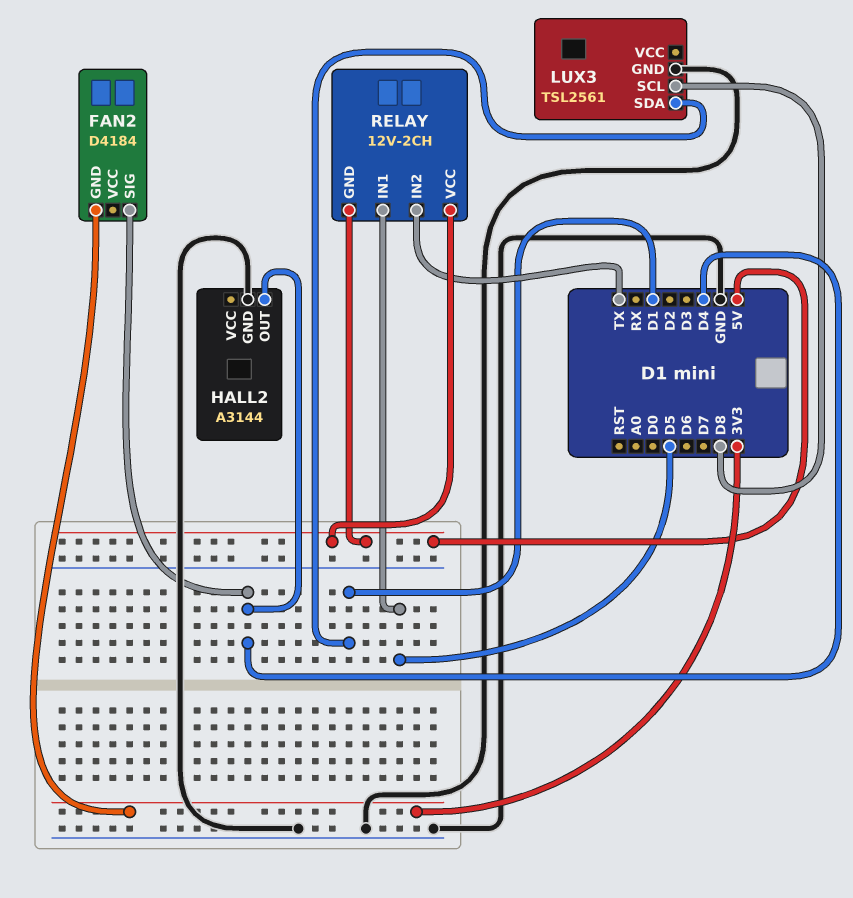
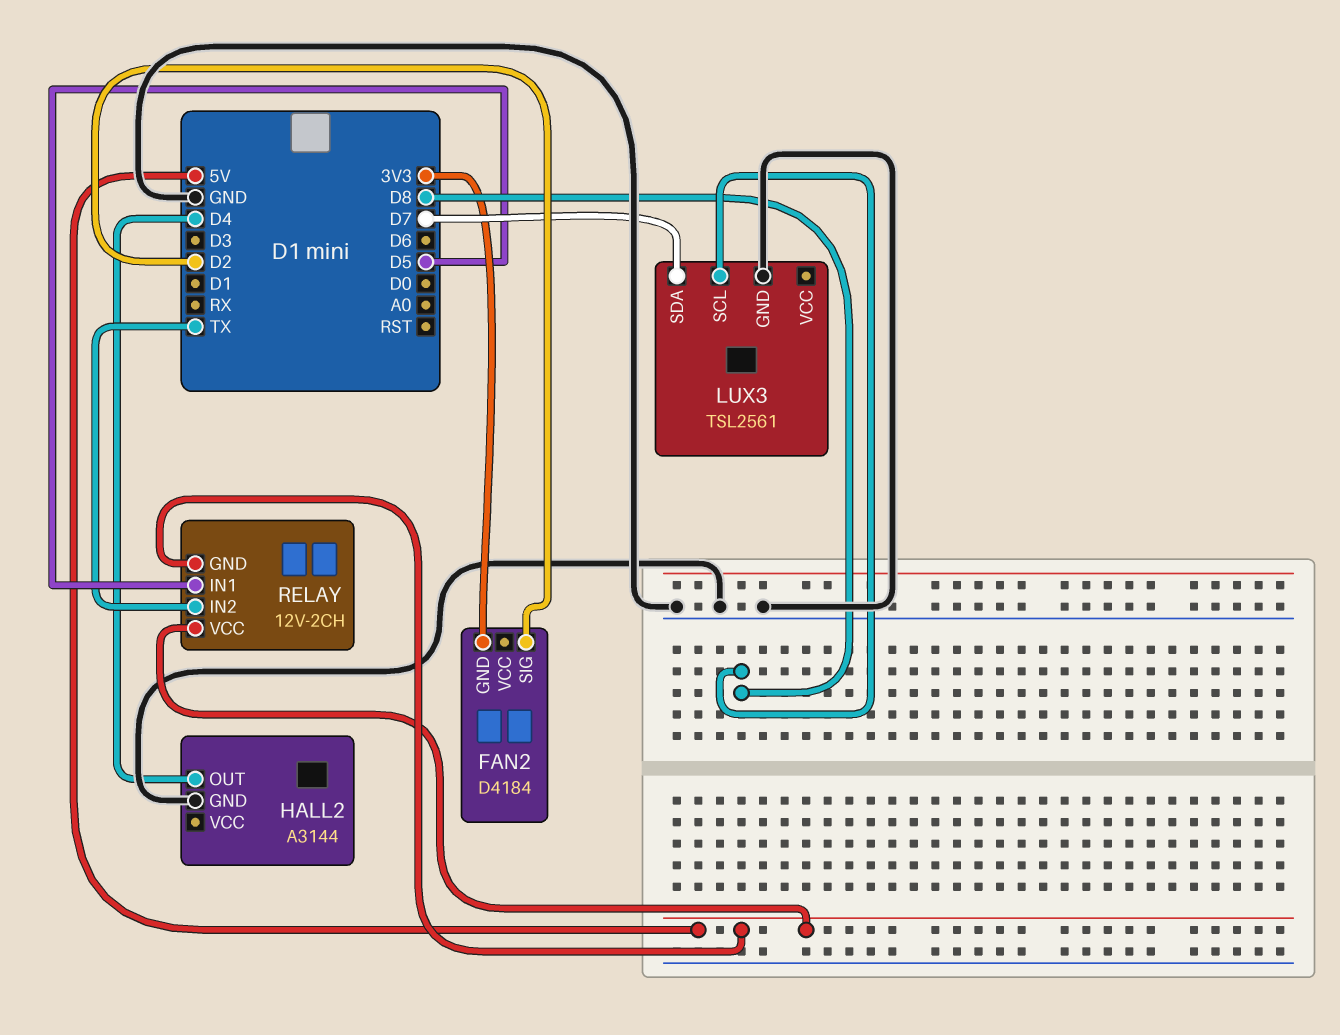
FAN2 pin SIG: D4 -> D2
LUX3 pin SDA: D1 -> D7

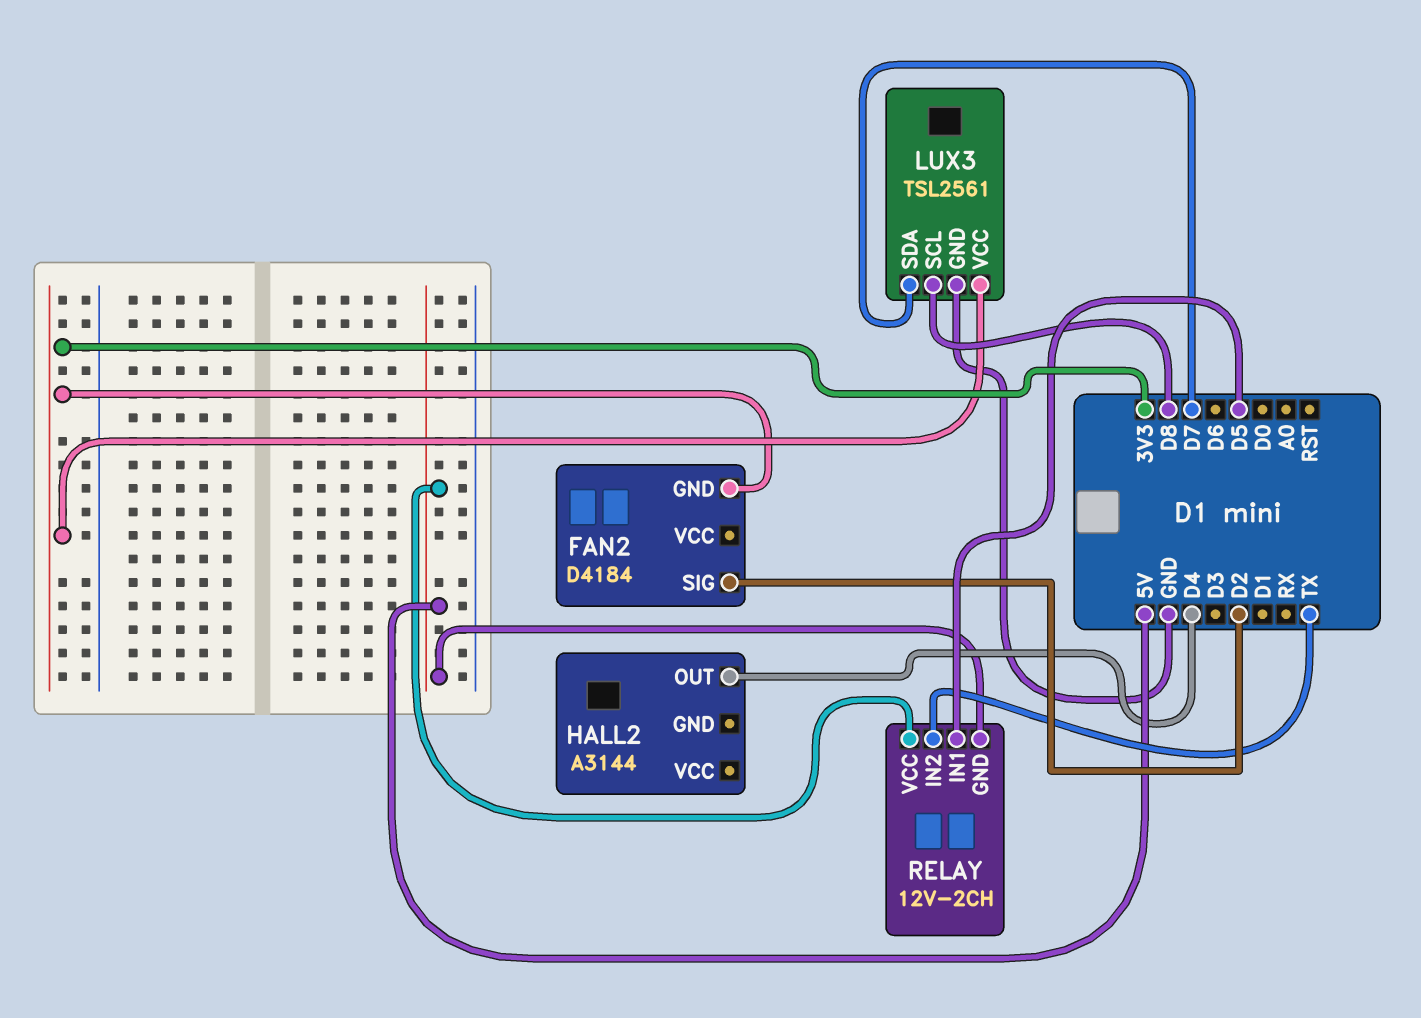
HALL2 pin GND: GND -> none
LUX3 pin VCC: none -> 3V3

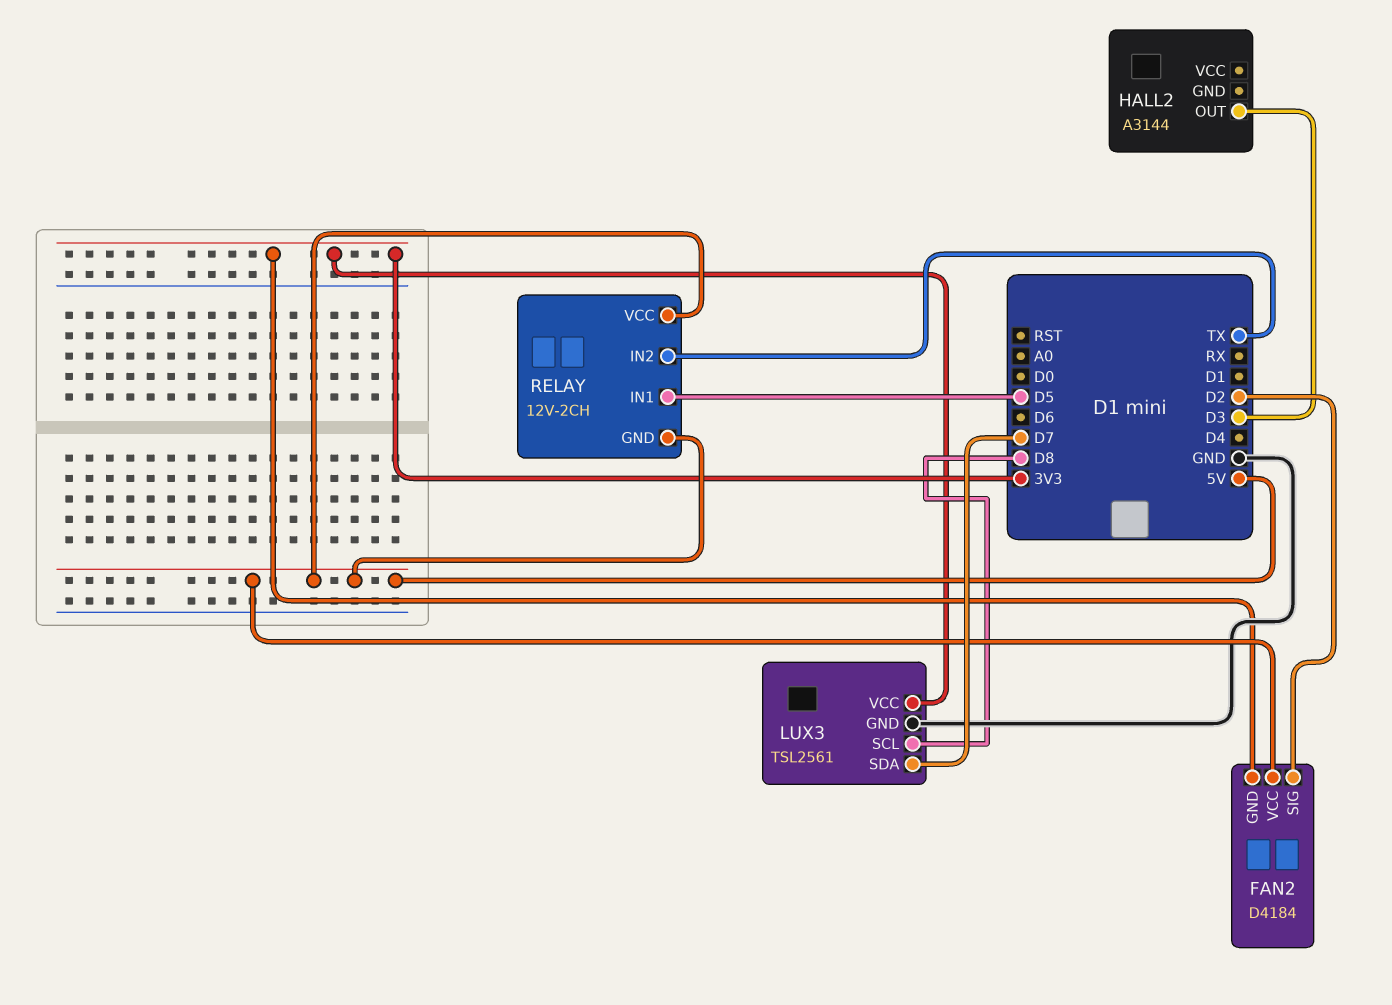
FAN2 pin VCC: none -> 5V
HALL2 pin OUT: D4 -> D3

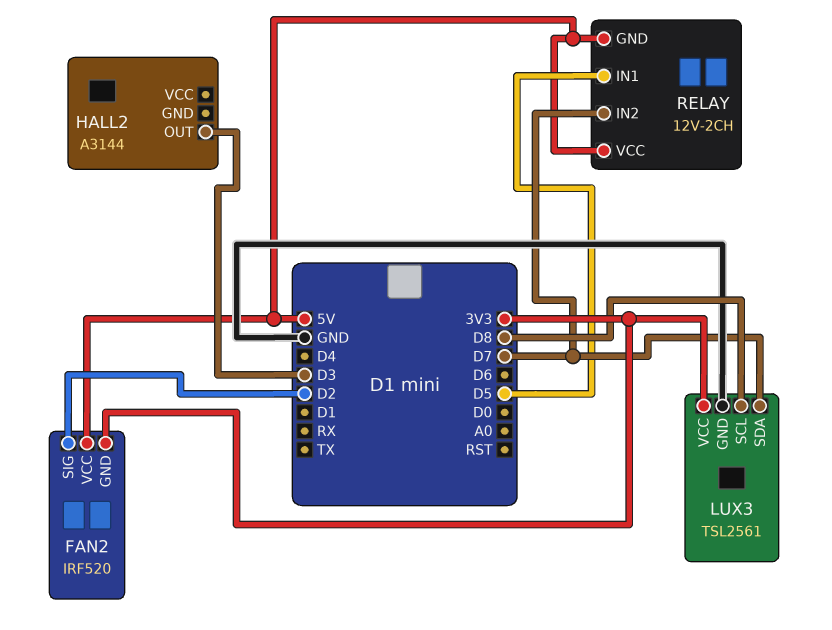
FAN2: D4184 -> IRF520
RELAY pin IN2: TX -> D7

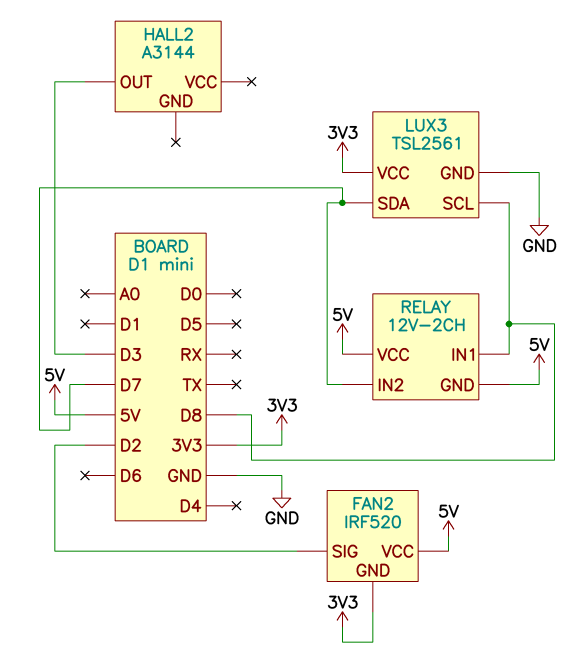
RELAY pin IN1: D5 -> D8

